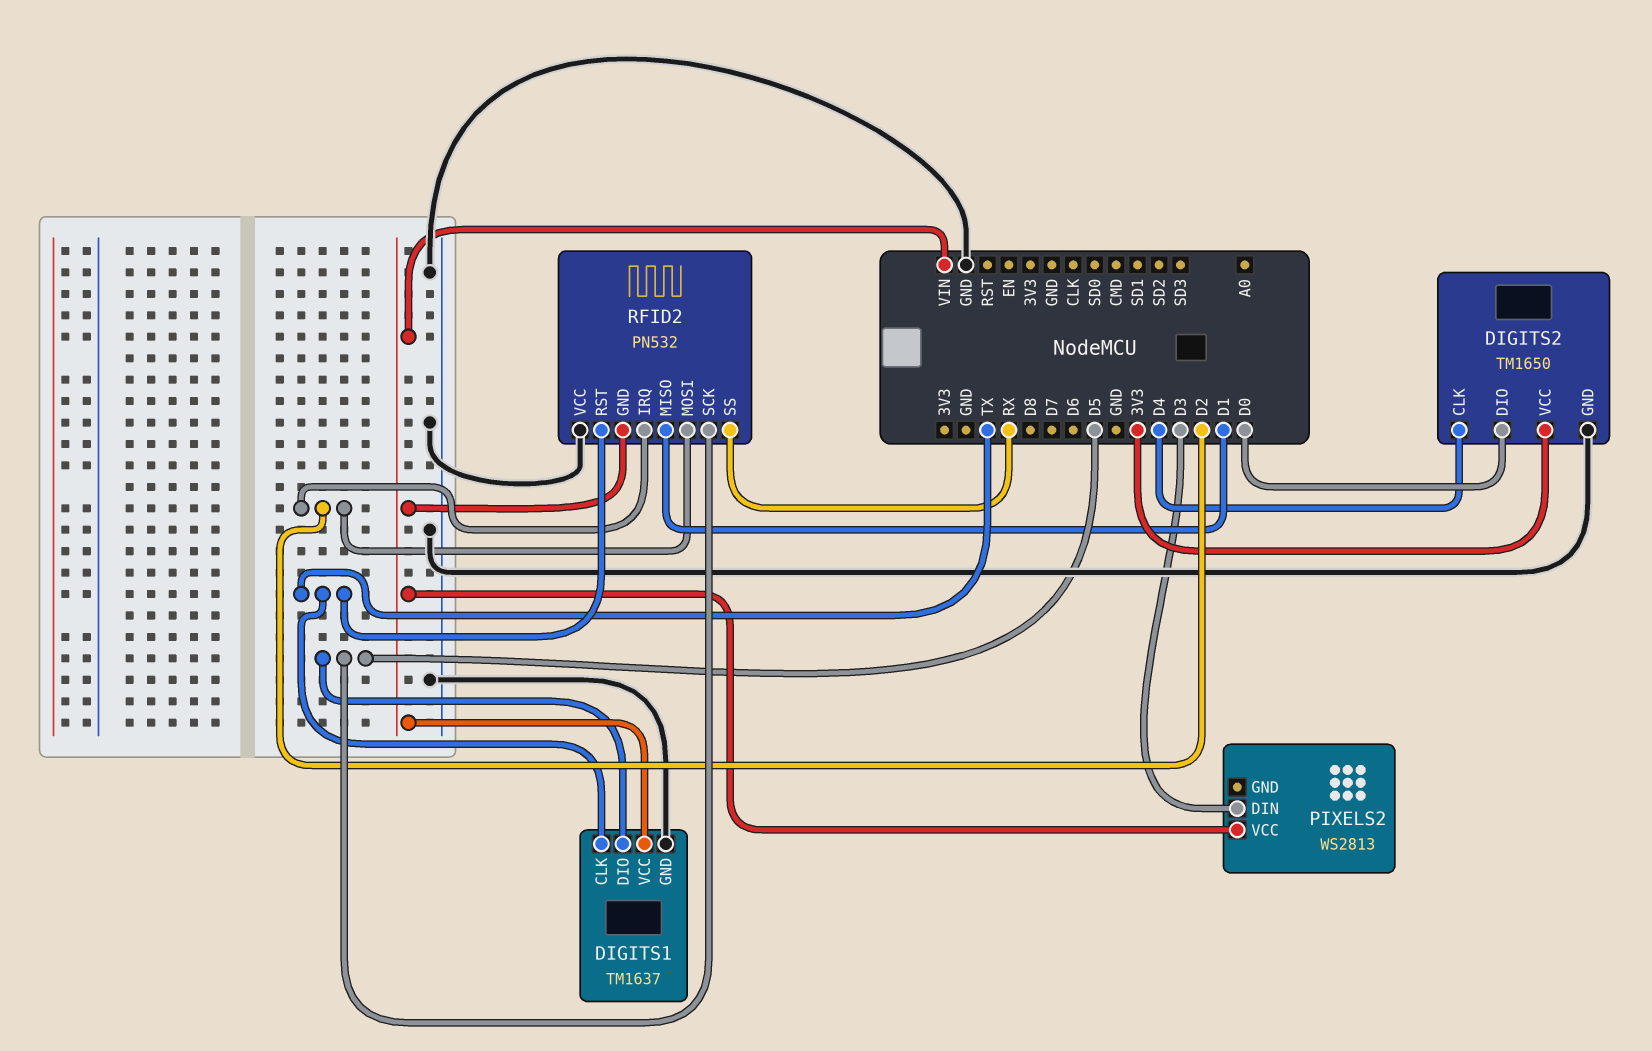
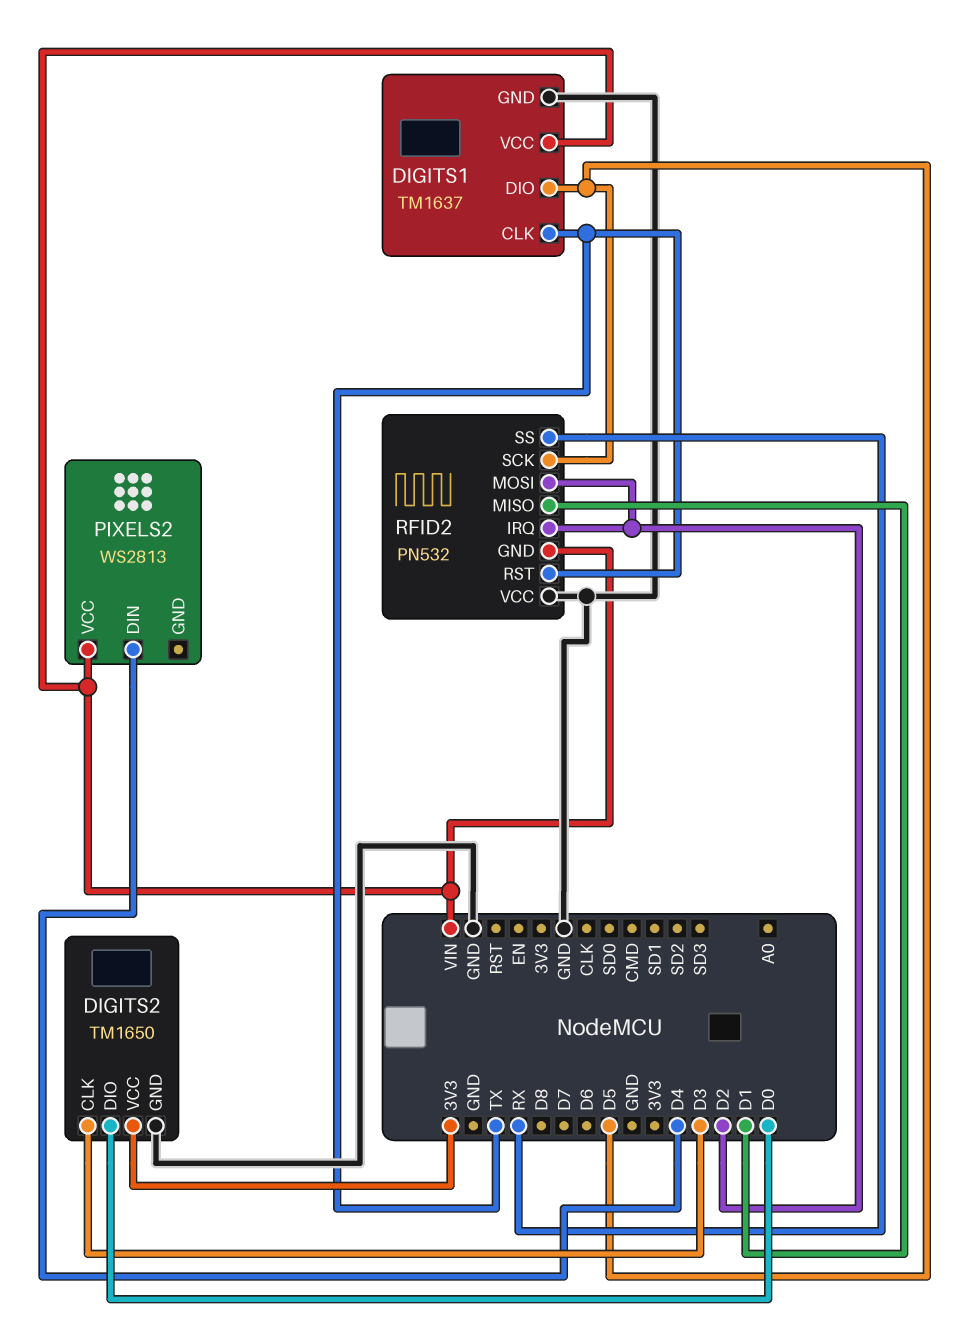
DIGITS2 pin CLK: D4 -> D3
PIXELS2 pin DIN: D3 -> D4

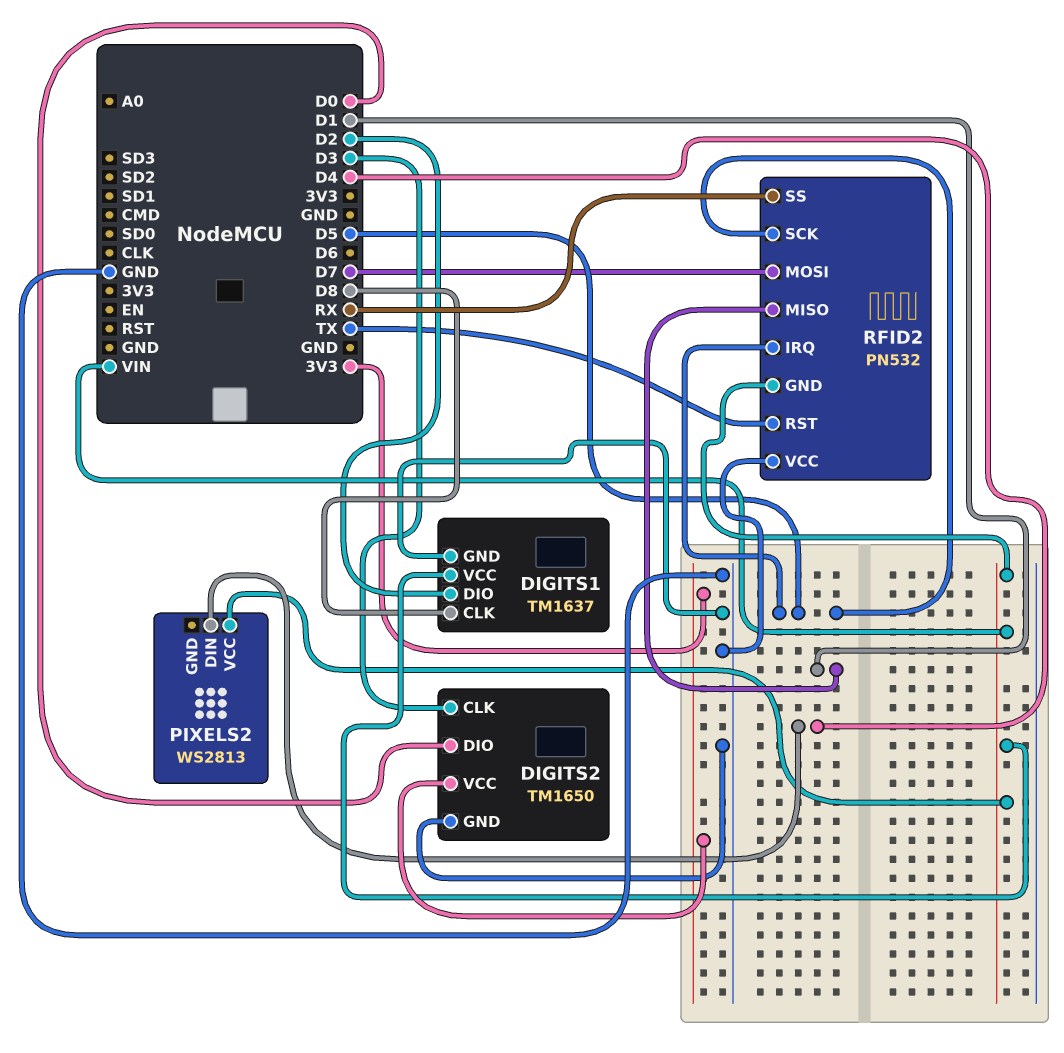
DIGITS1 pin CLK: TX -> D8
DIGITS1 pin DIO: D5 -> D2
RFID2 pin IRQ: D2 -> D5
RFID2 pin MOSI: D2 -> D7

